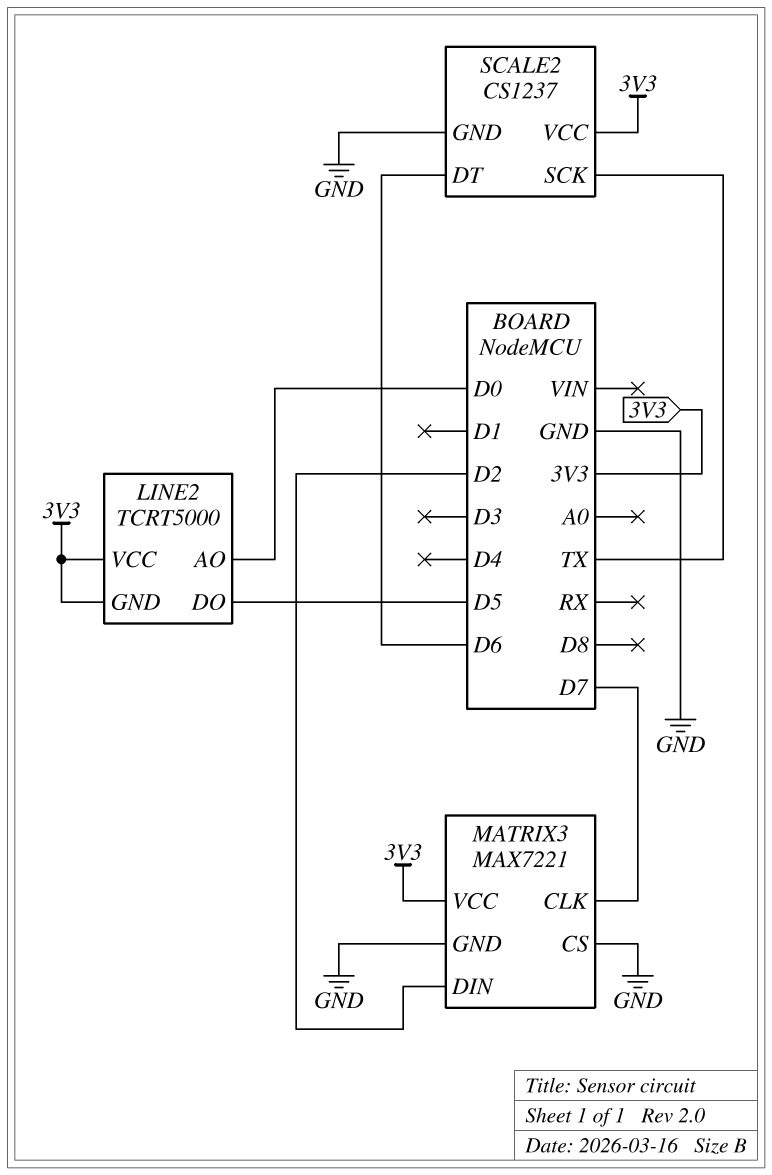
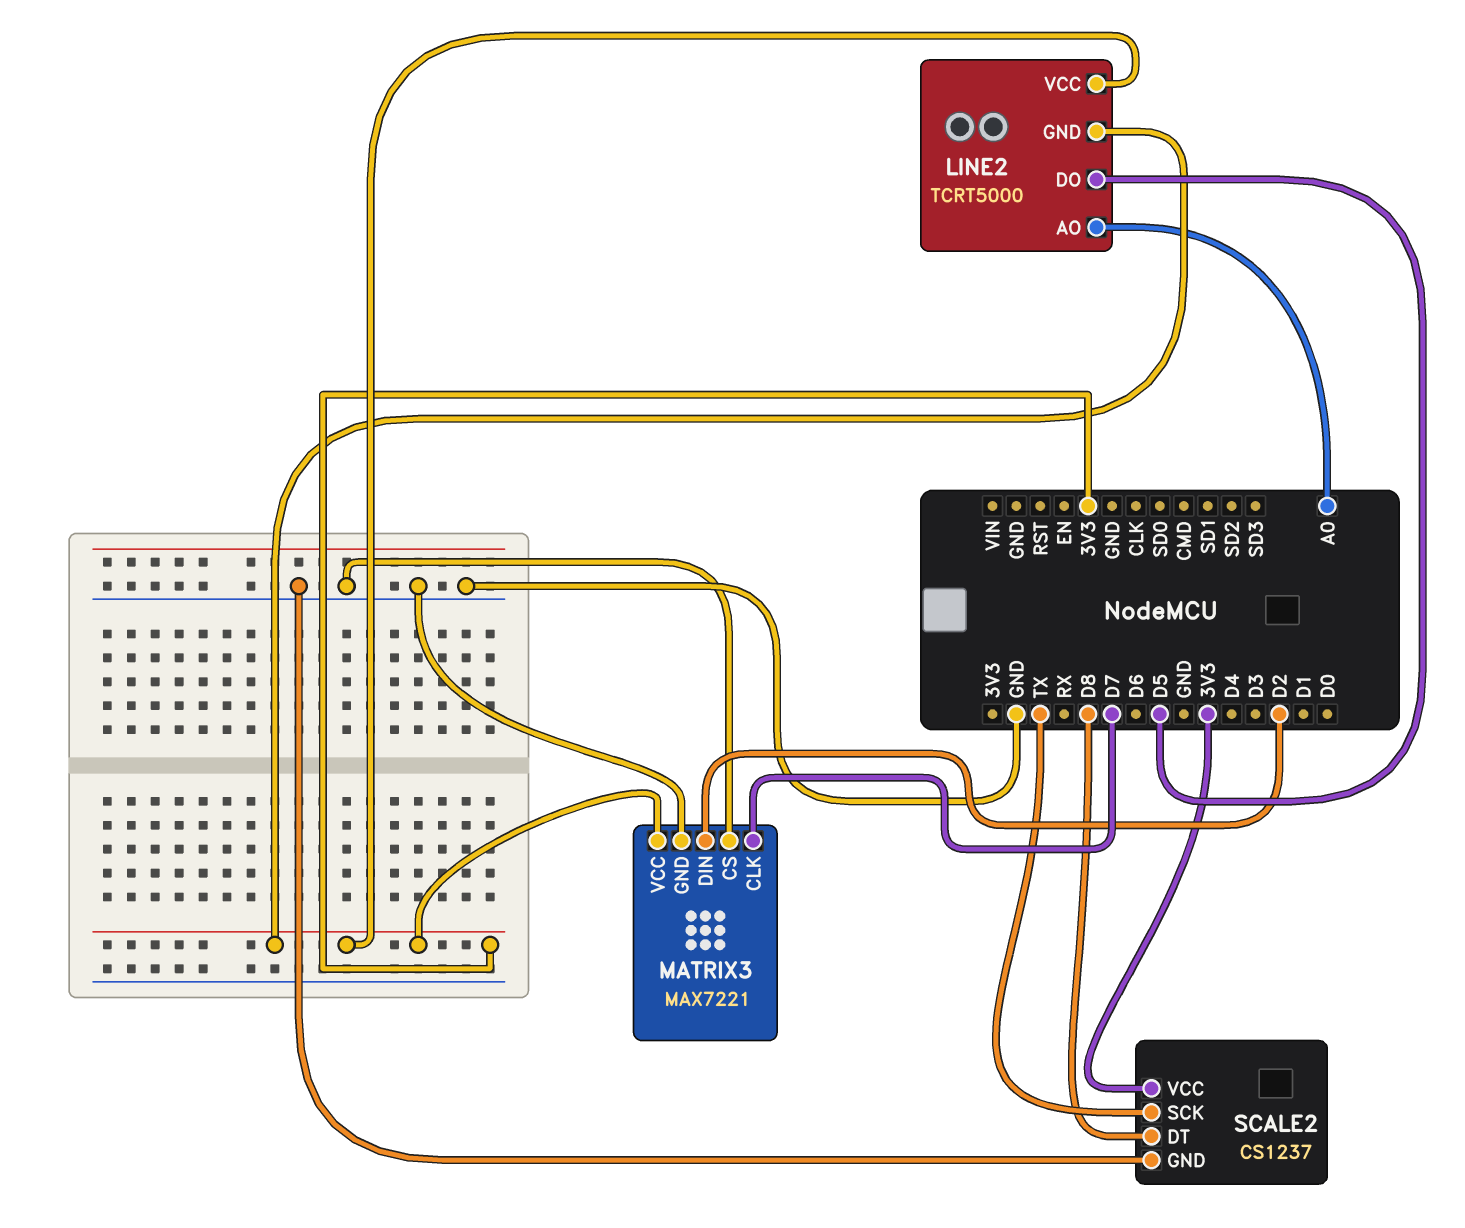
LINE2 pin AO: D0 -> A0
SCALE2 pin DT: D6 -> D8

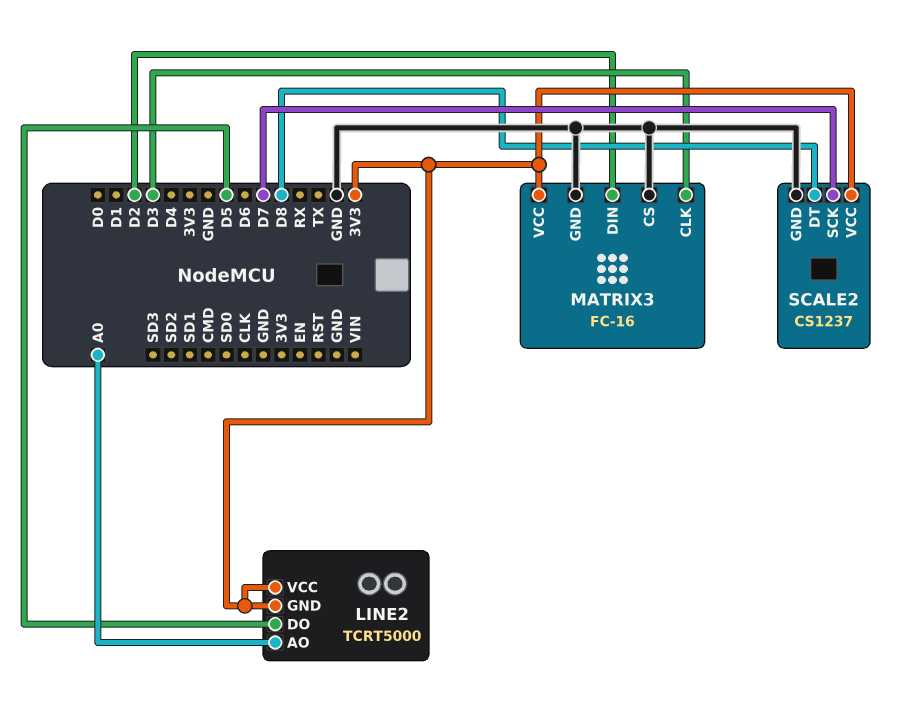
MATRIX3: MAX7221 -> FC-16
MATRIX3 pin CLK: D7 -> D3
SCALE2 pin SCK: TX -> D7

